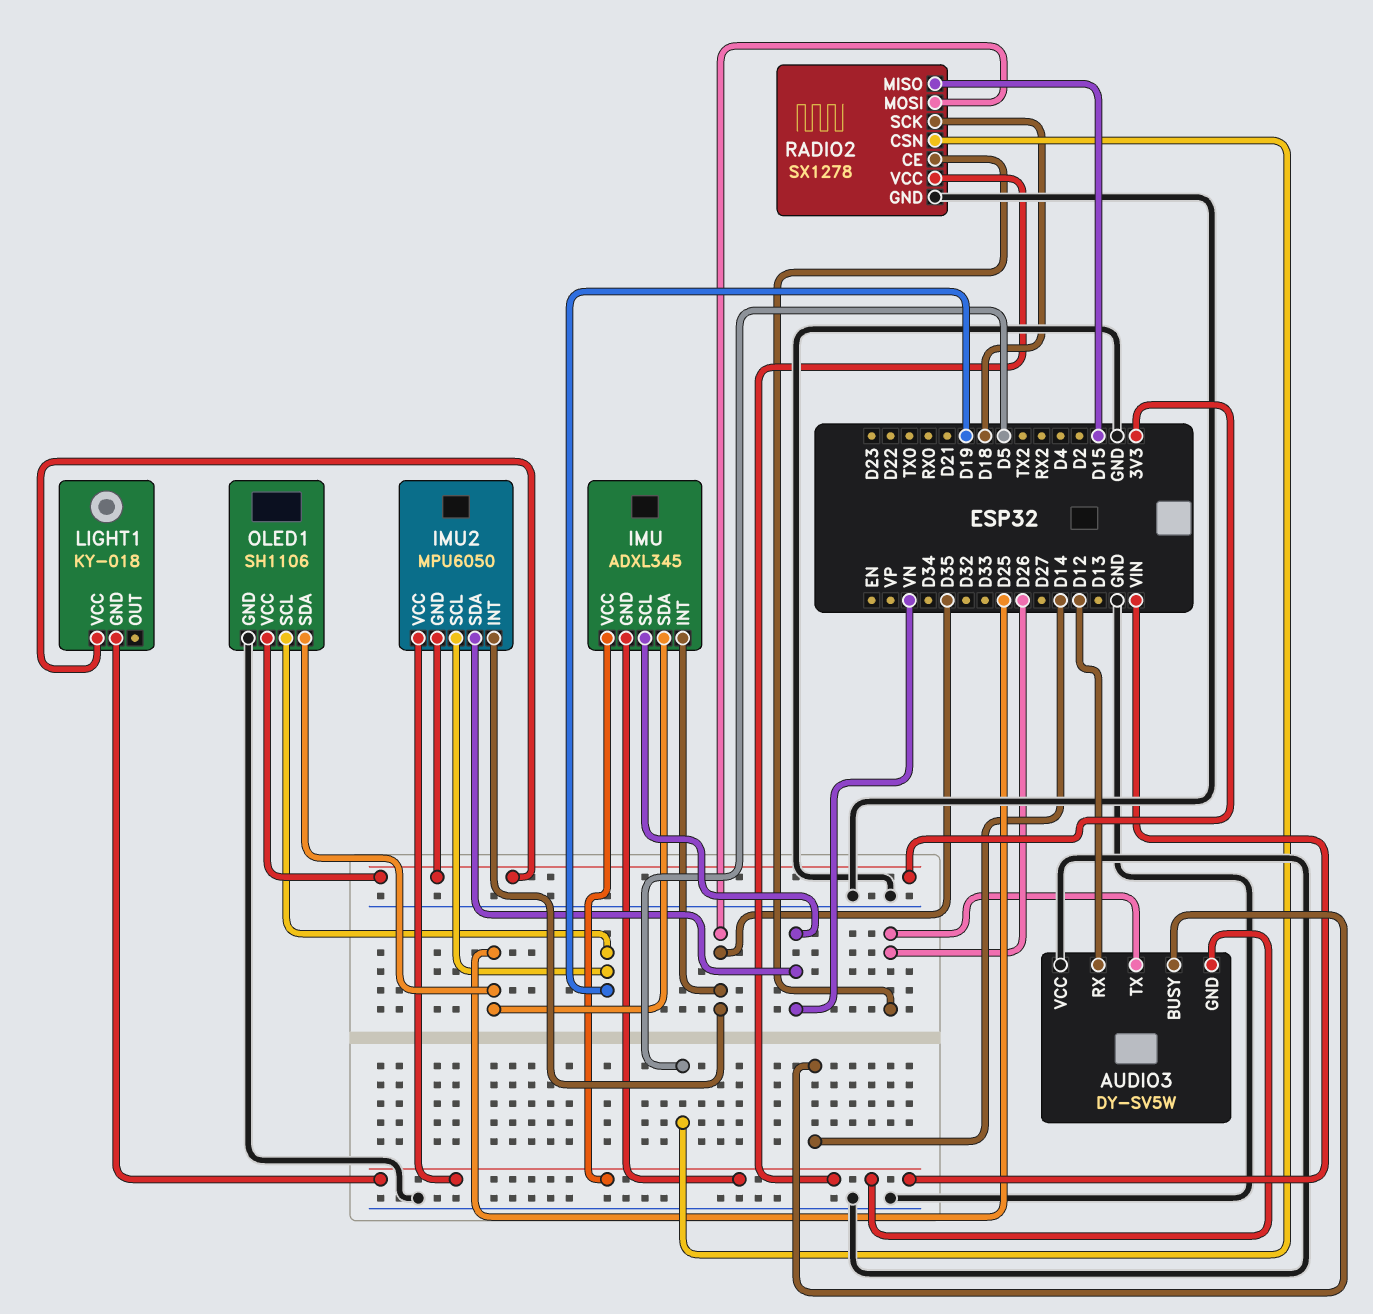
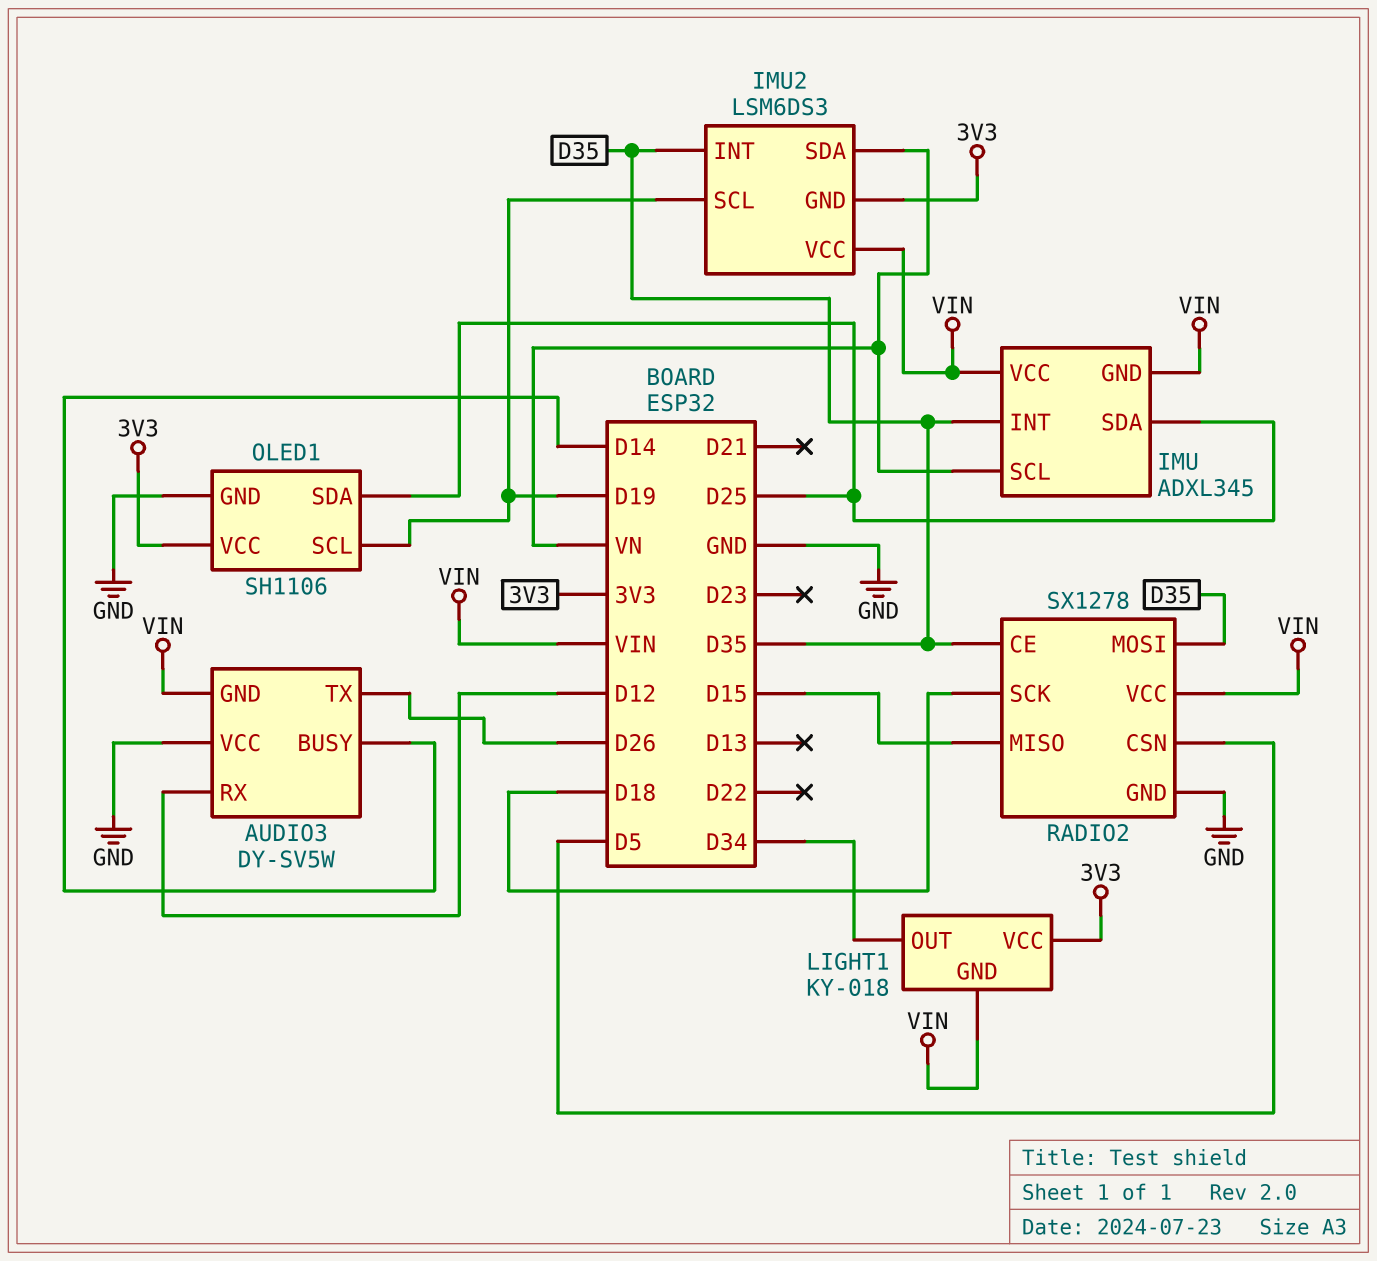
IMU2: MPU6050 -> LSM6DS3
LIGHT1 pin OUT: none -> D34
RADIO2 pin CE: D26 -> D35

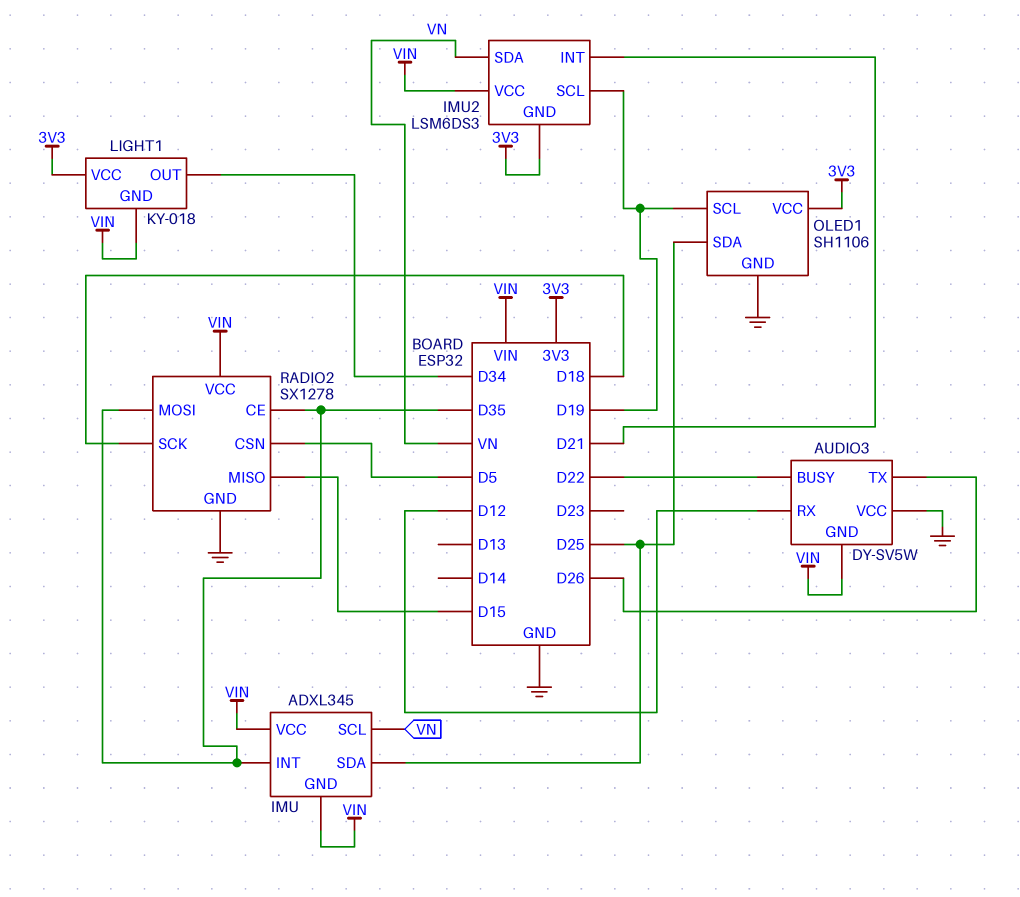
AUDIO3 pin BUSY: D14 -> D22
IMU2 pin INT: D35 -> D21

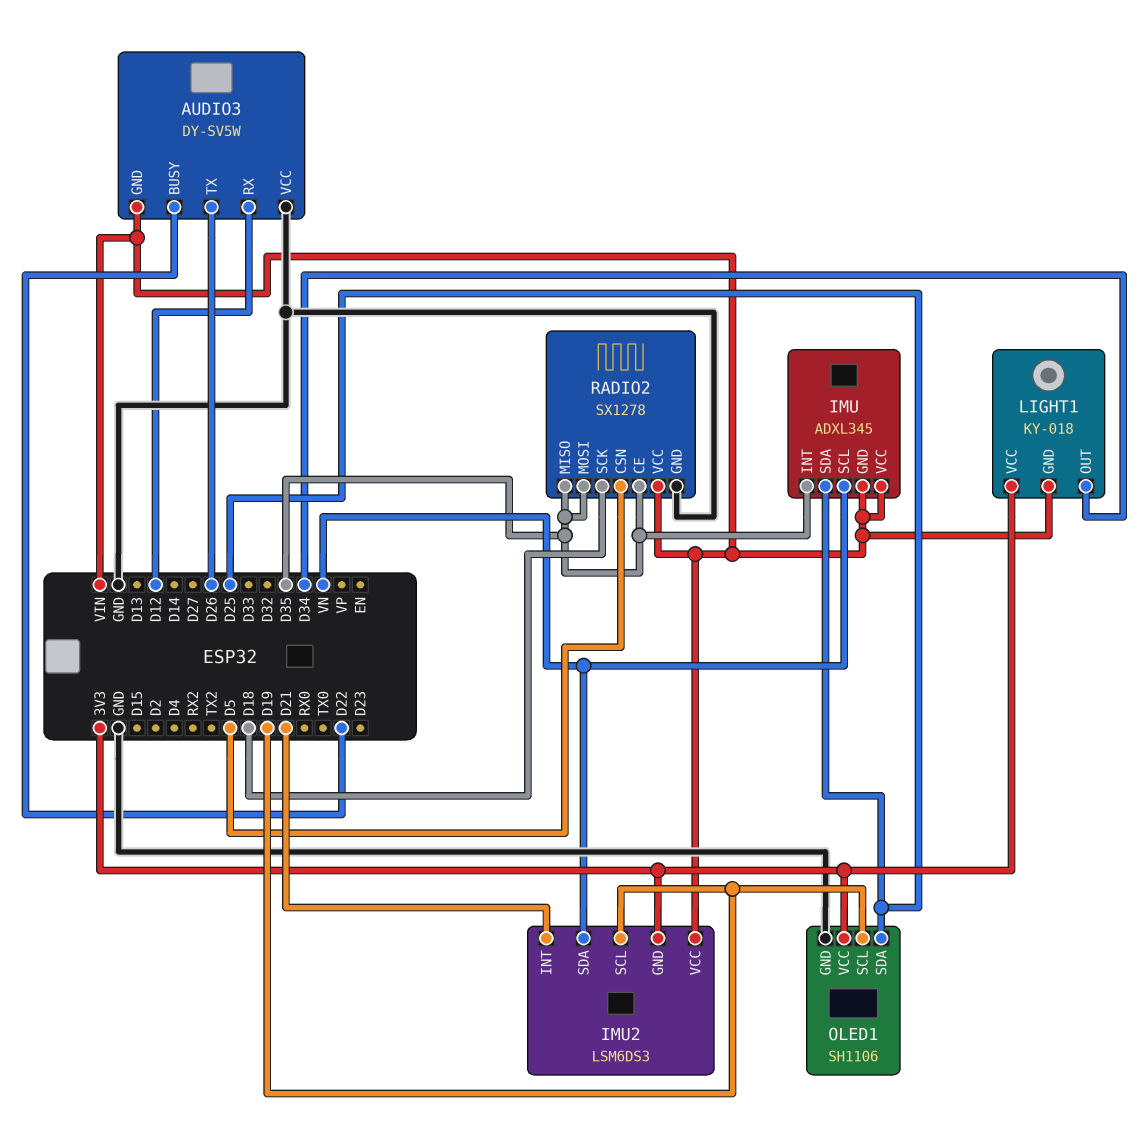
RADIO2 pin MISO: D15 -> D35

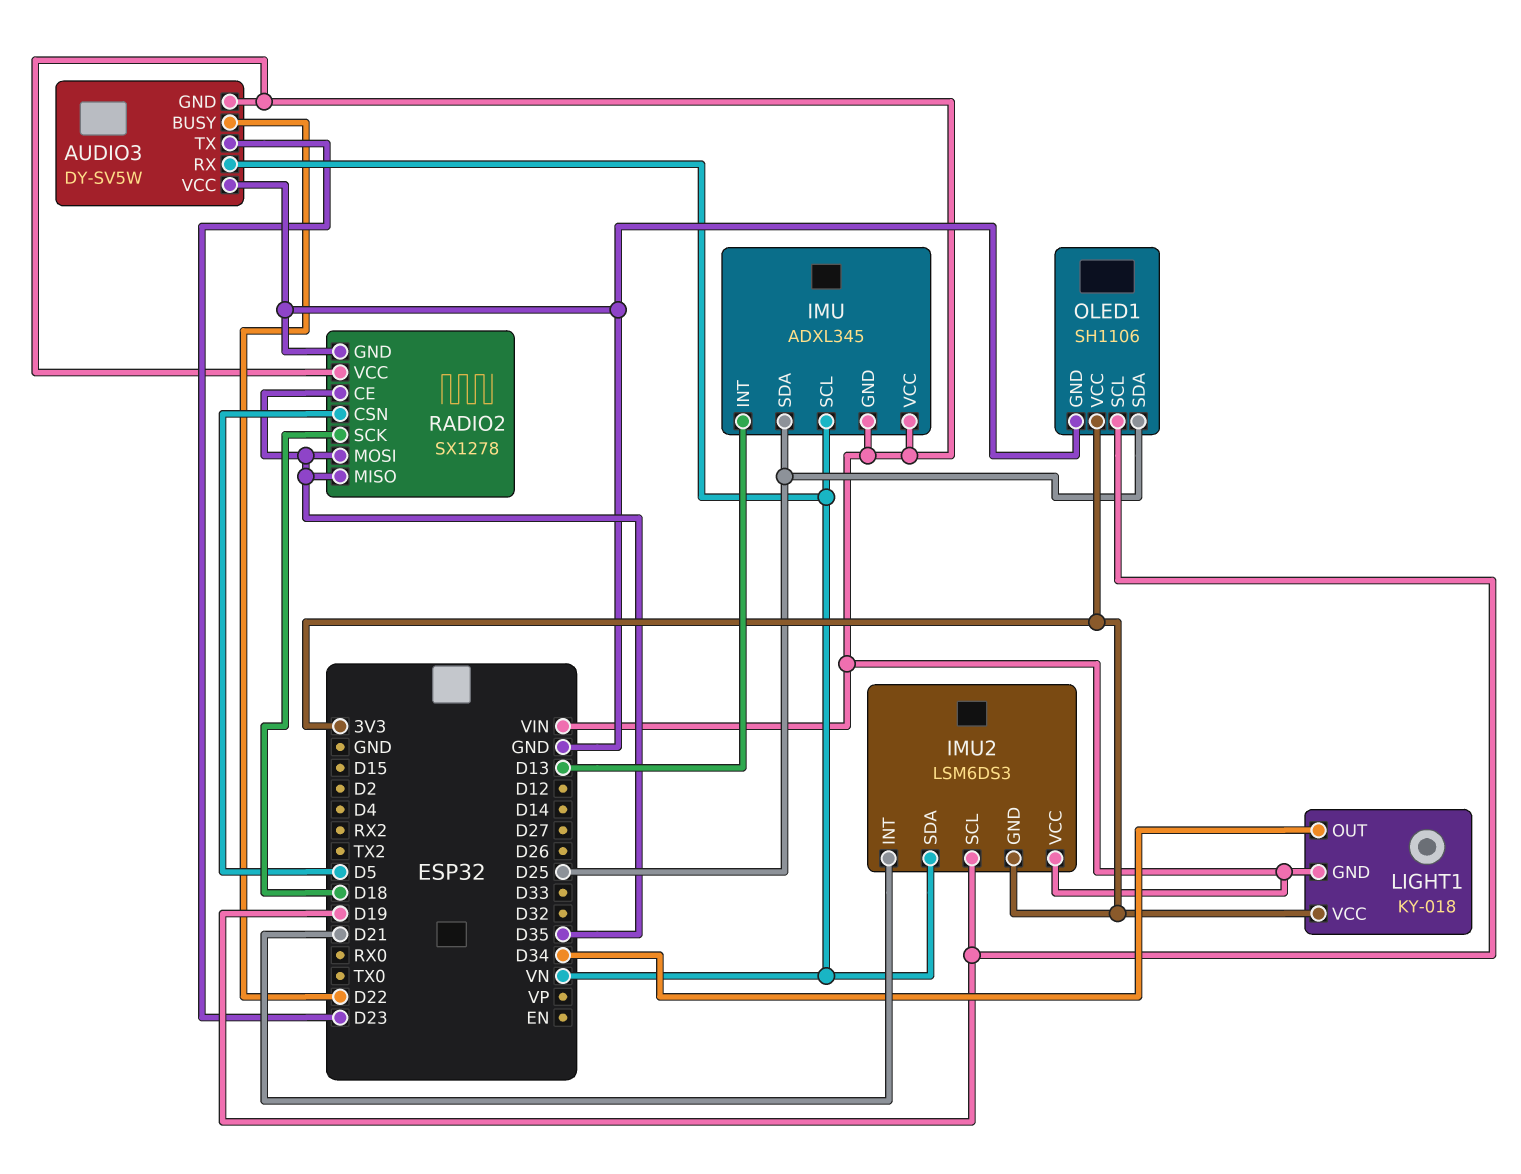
AUDIO3 pin RX: D12 -> VN
AUDIO3 pin TX: D26 -> D23
IMU pin INT: D35 -> D13

